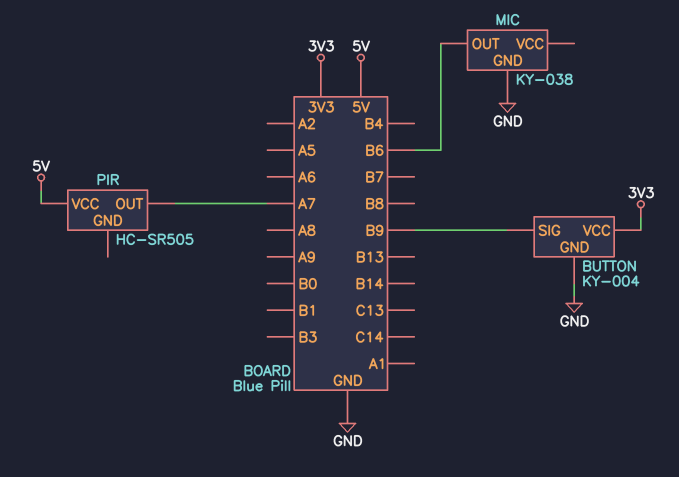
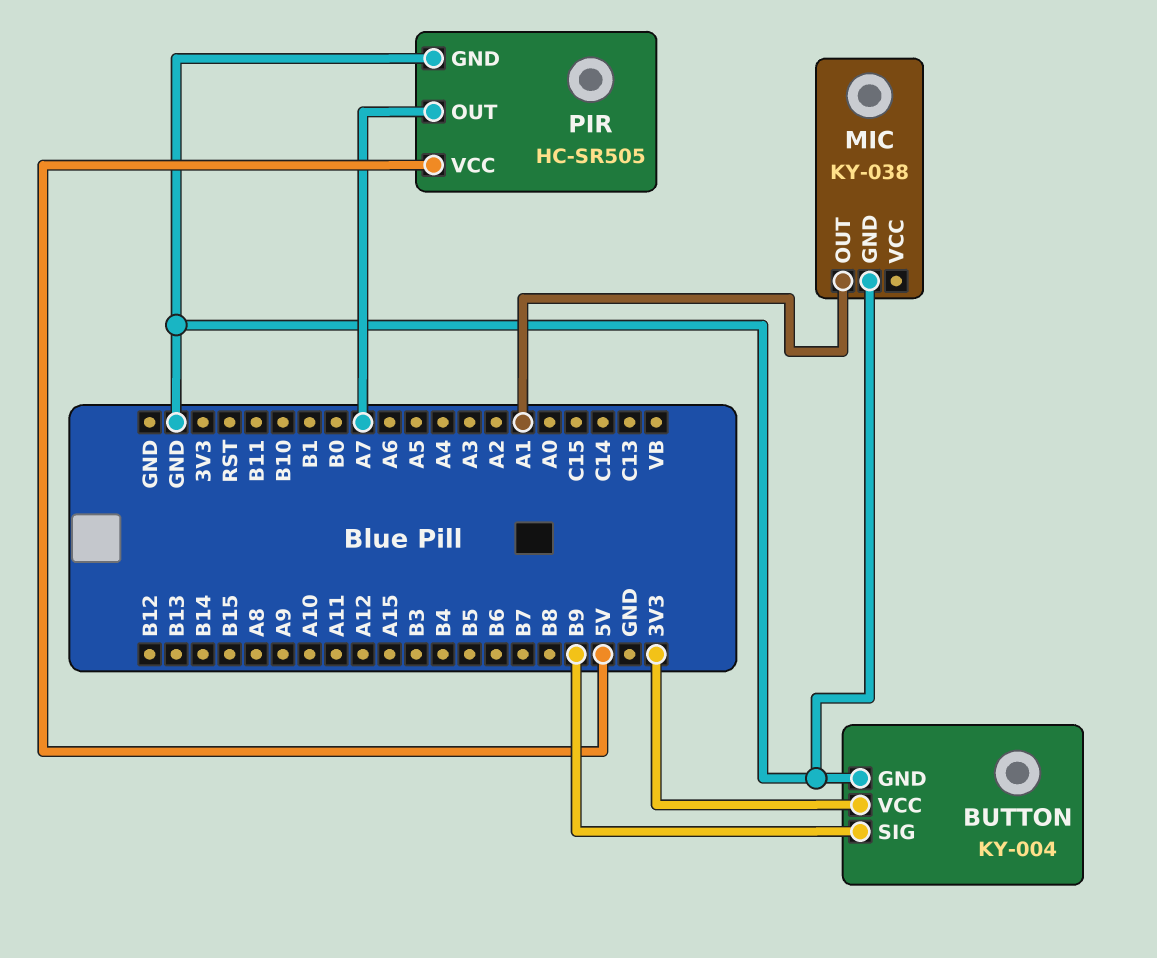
MIC pin OUT: B6 -> A1
PIR pin GND: none -> GND

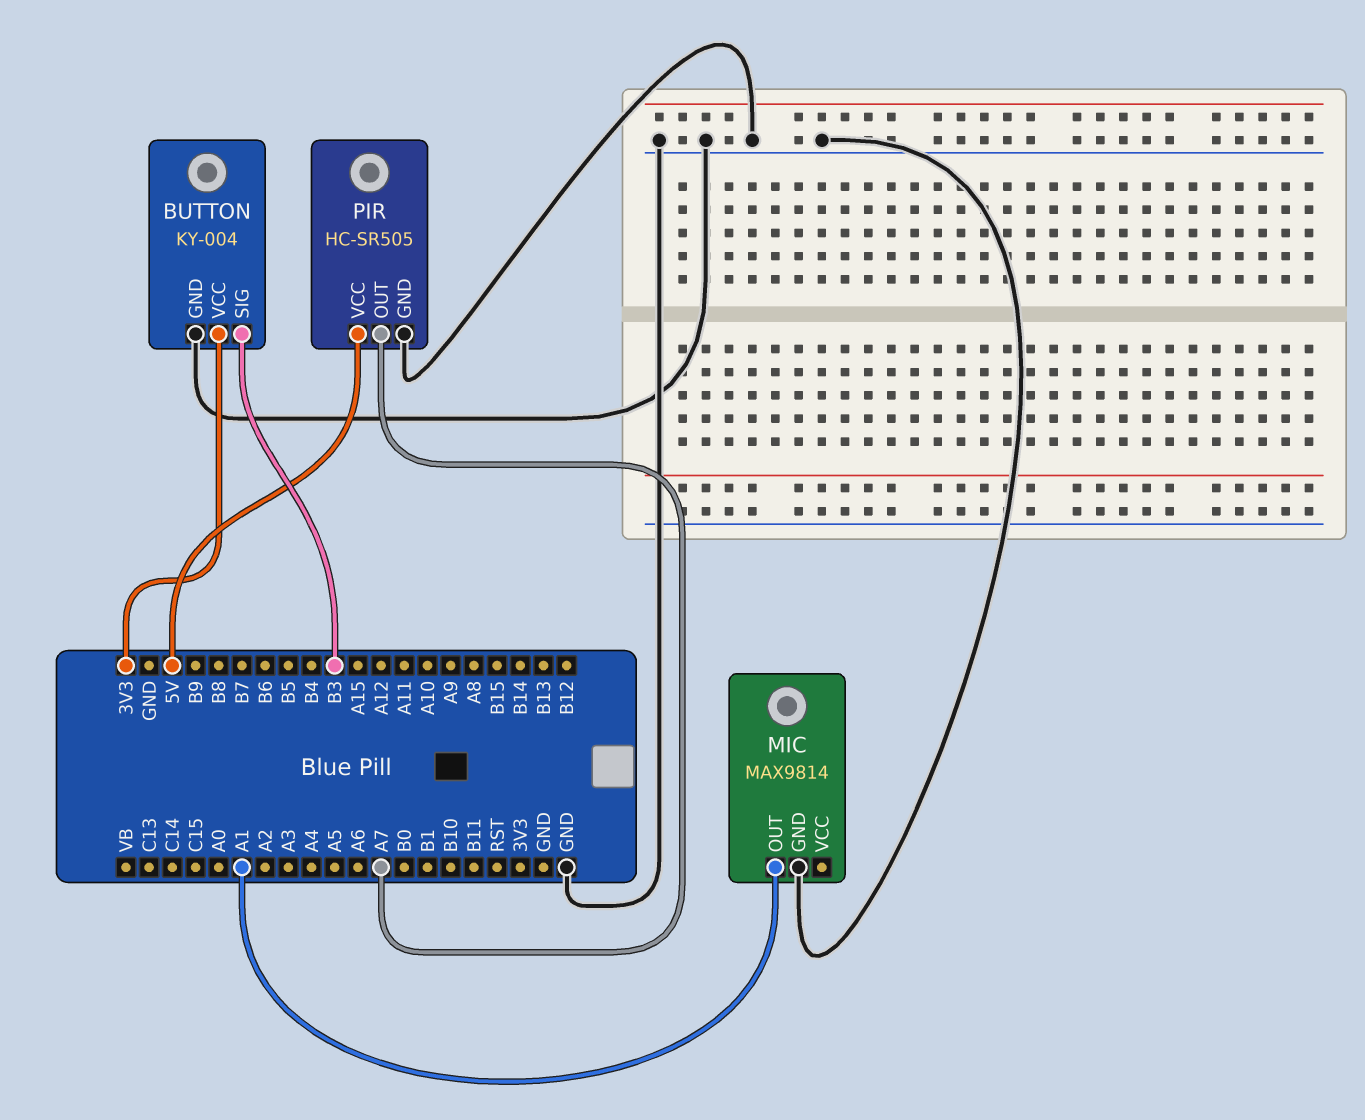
BUTTON pin SIG: B9 -> B3
MIC: KY-038 -> MAX9814

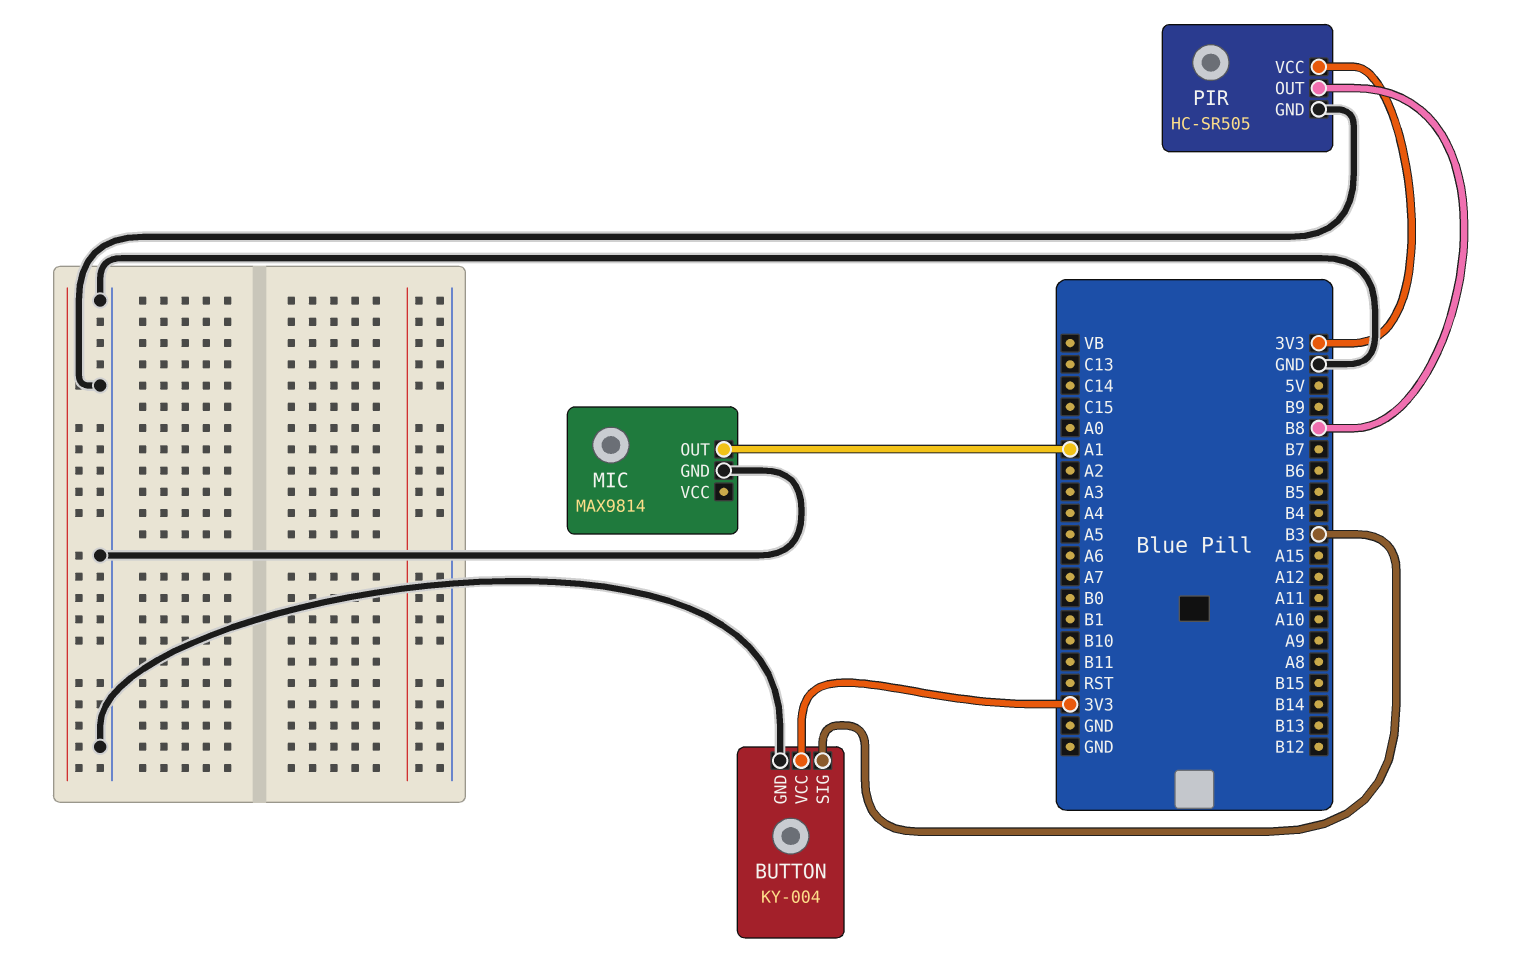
PIR pin OUT: A7 -> B8
PIR pin VCC: 5V -> 3V3

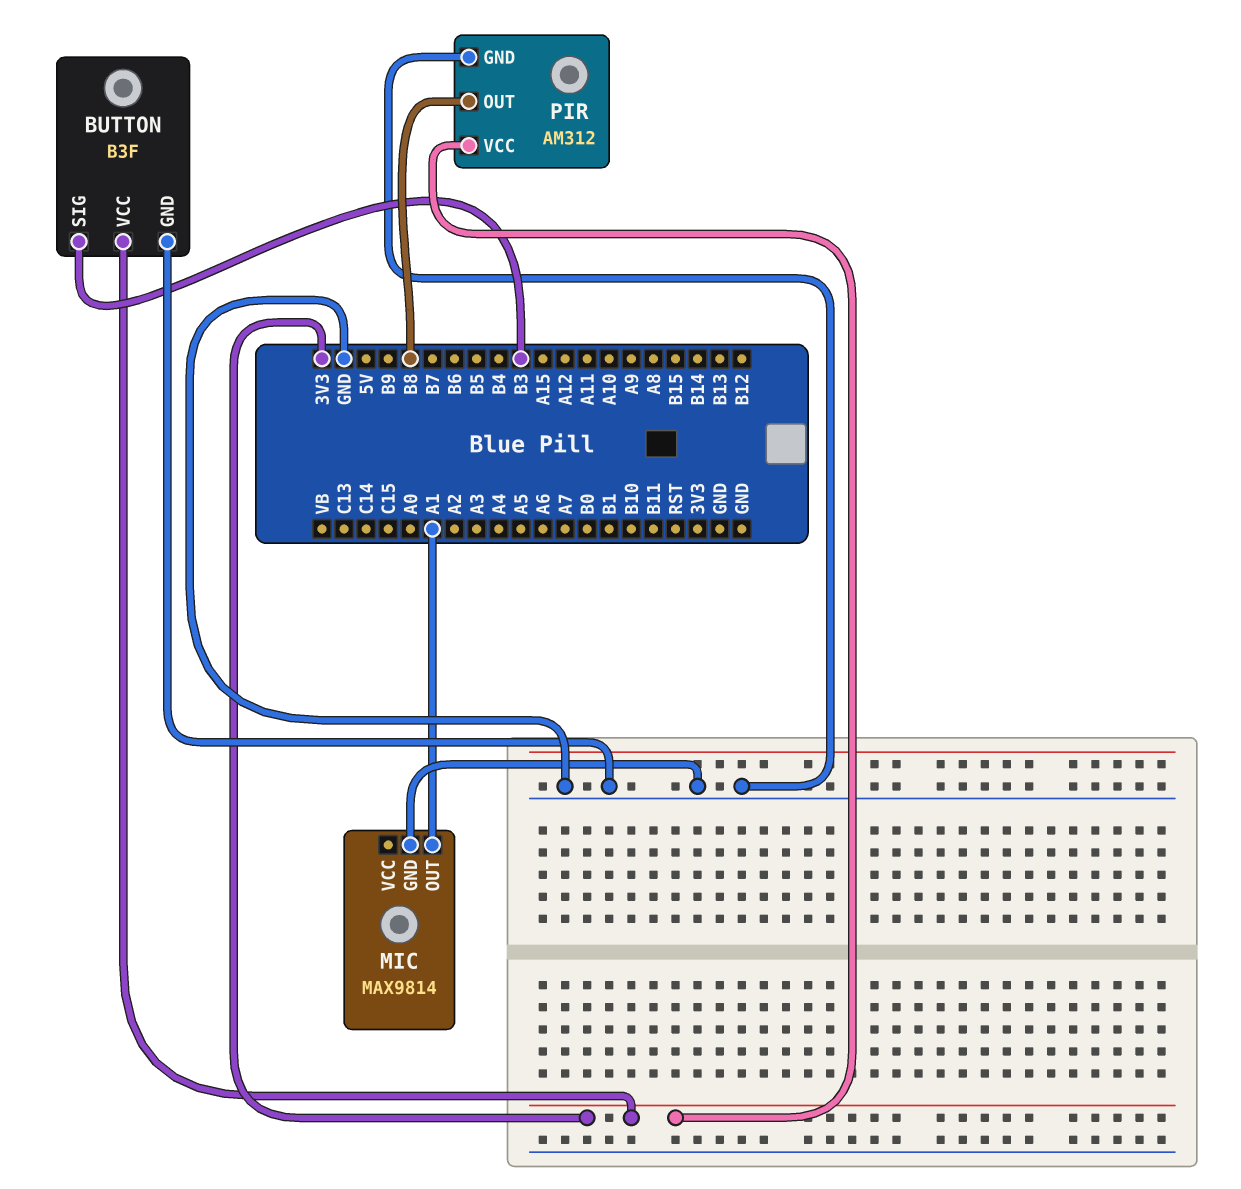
BUTTON: KY-004 -> B3F
PIR: HC-SR505 -> AM312

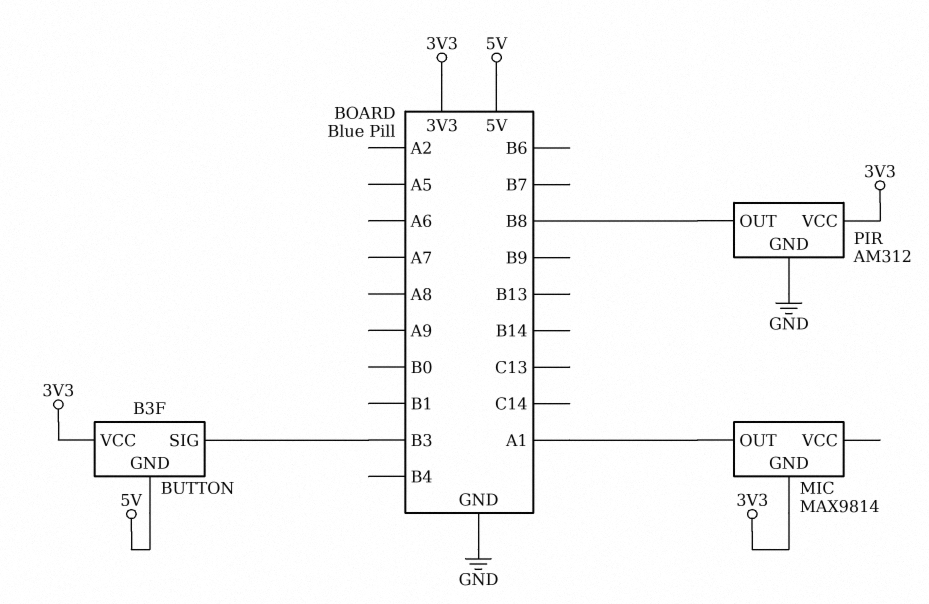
BUTTON pin GND: GND -> 5V
MIC pin GND: GND -> 3V3

